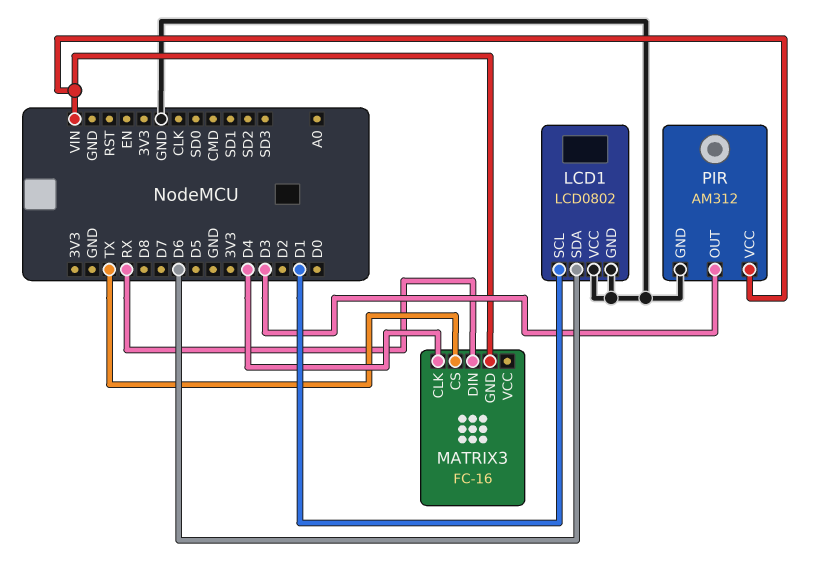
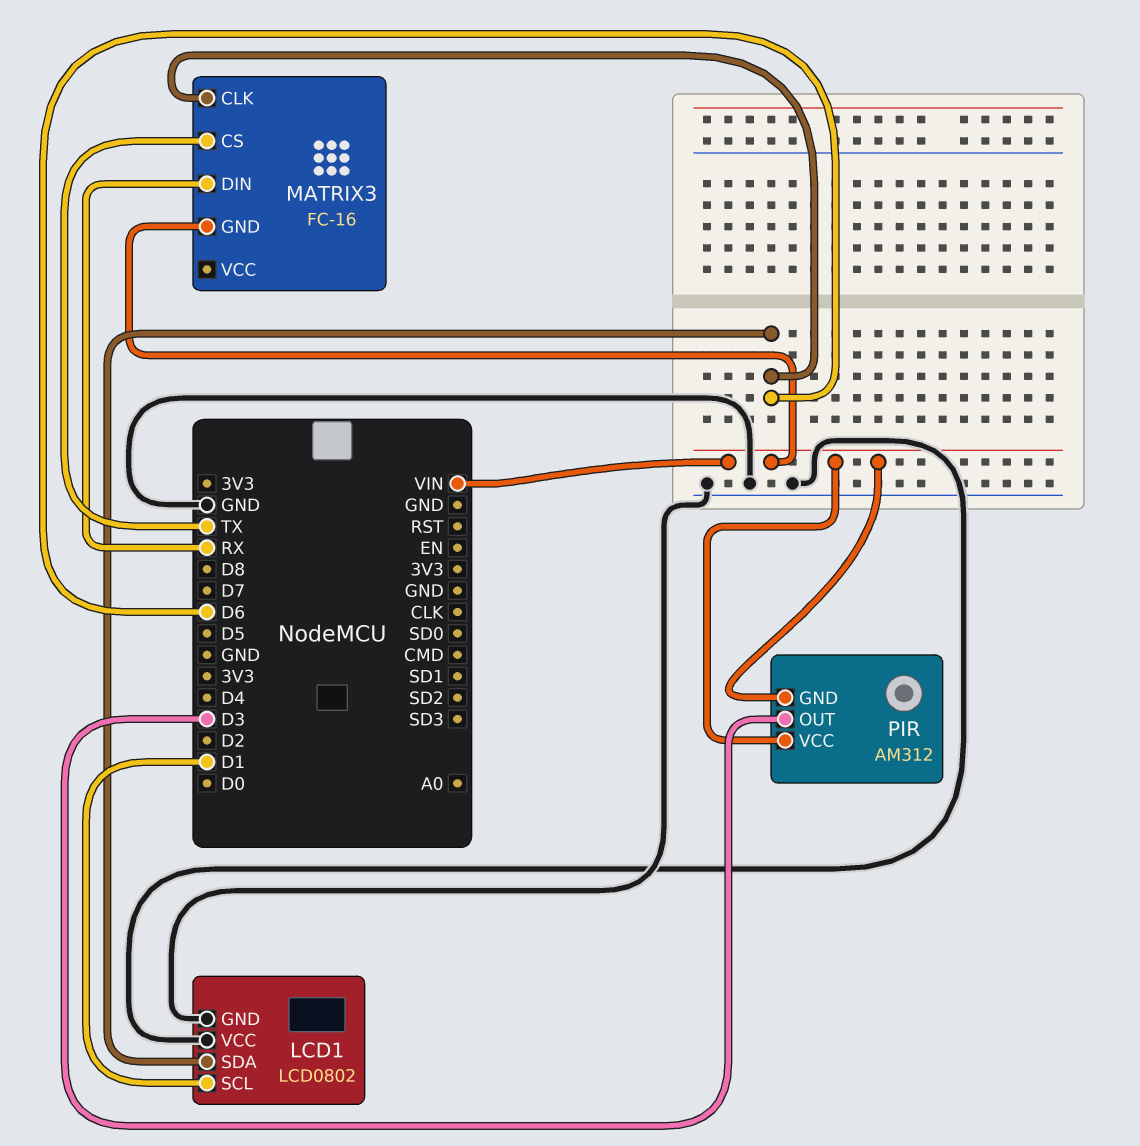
MATRIX3 pin CLK: D4 -> D6
PIR pin GND: GND -> VIN

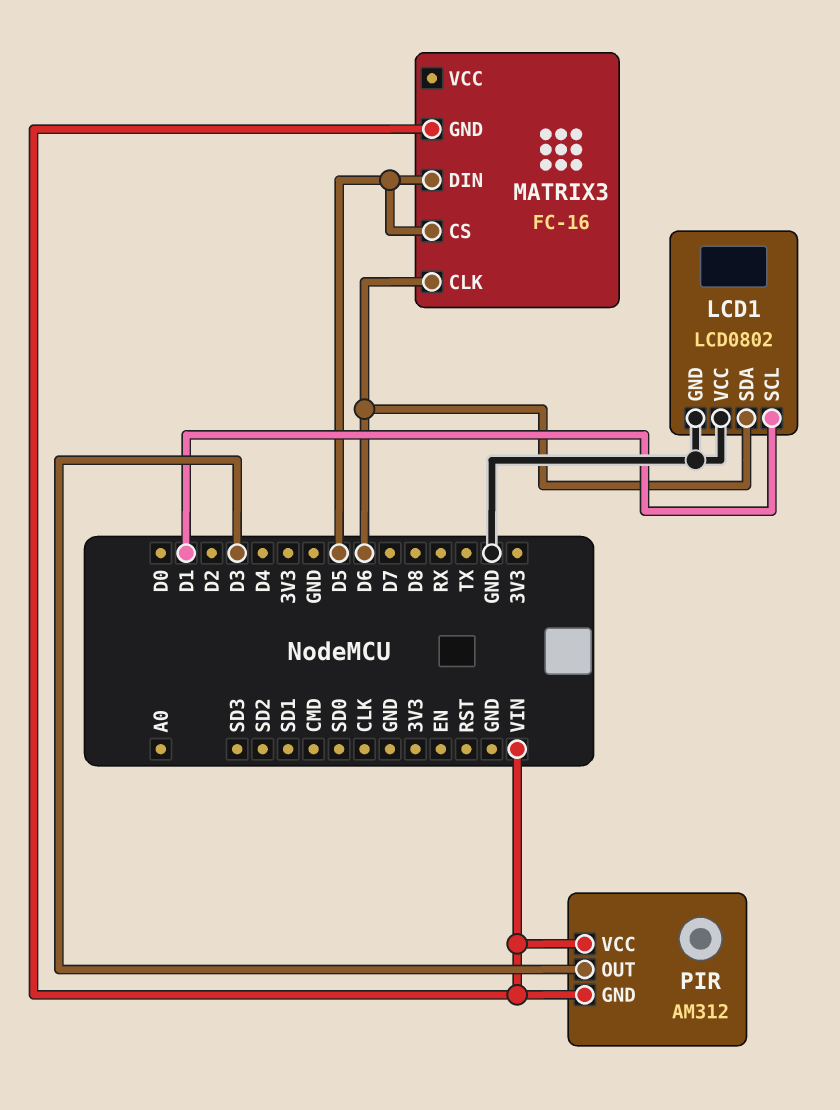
MATRIX3 pin CS: TX -> D5
MATRIX3 pin DIN: RX -> D5

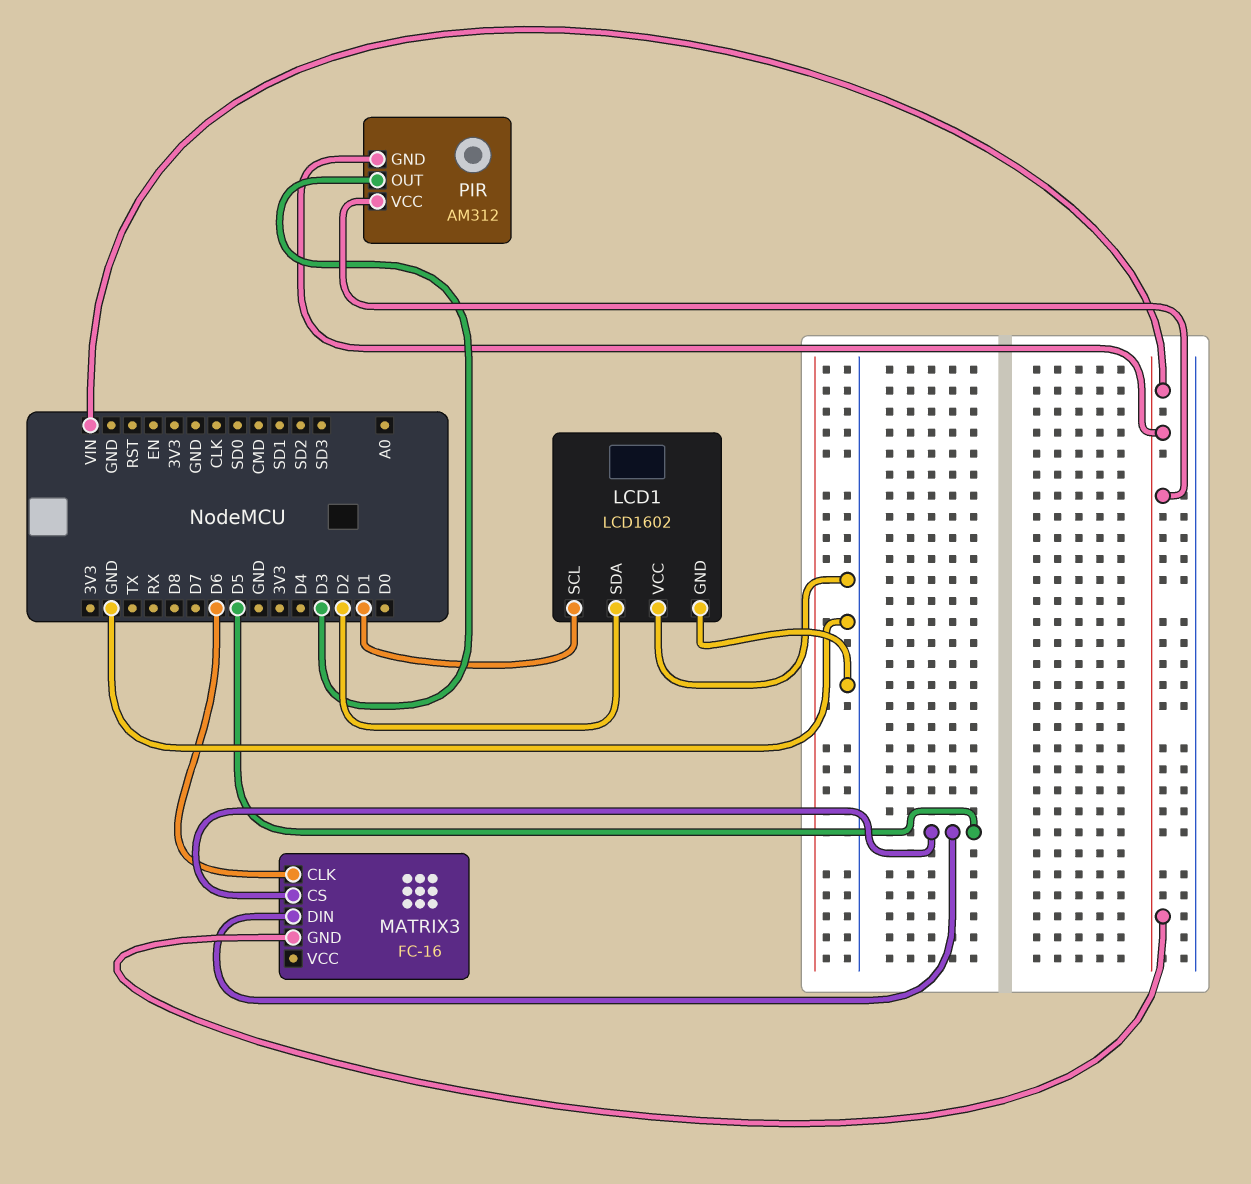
LCD1: LCD0802 -> LCD1602
LCD1 pin SDA: D6 -> D2

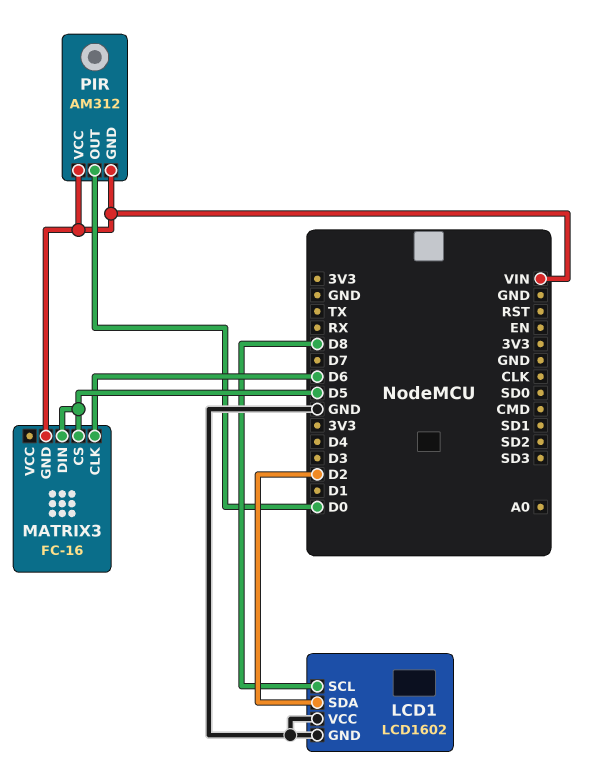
LCD1 pin SCL: D1 -> D8
PIR pin OUT: D3 -> D0

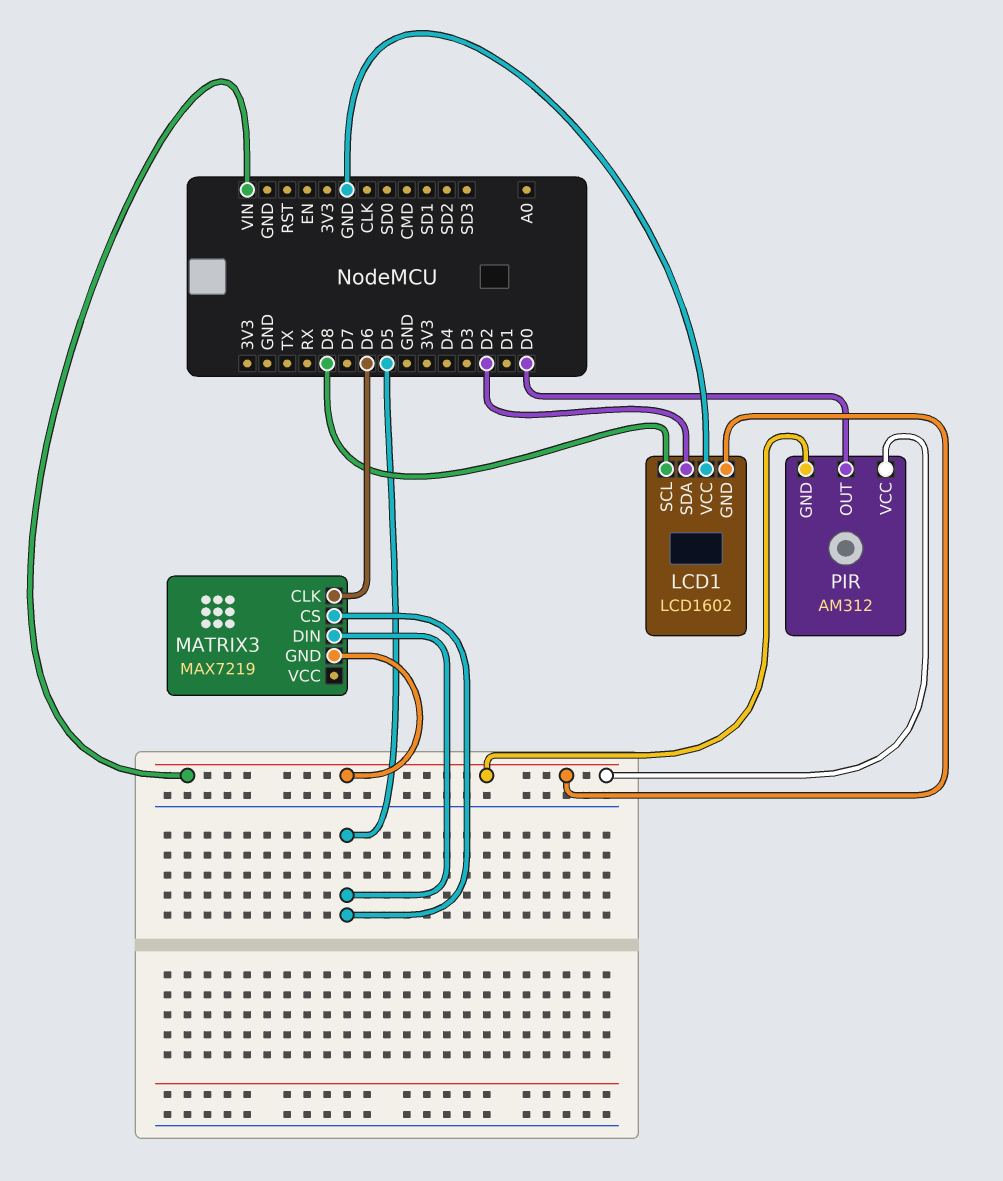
LCD1 pin GND: GND -> VIN
MATRIX3: FC-16 -> MAX7219

